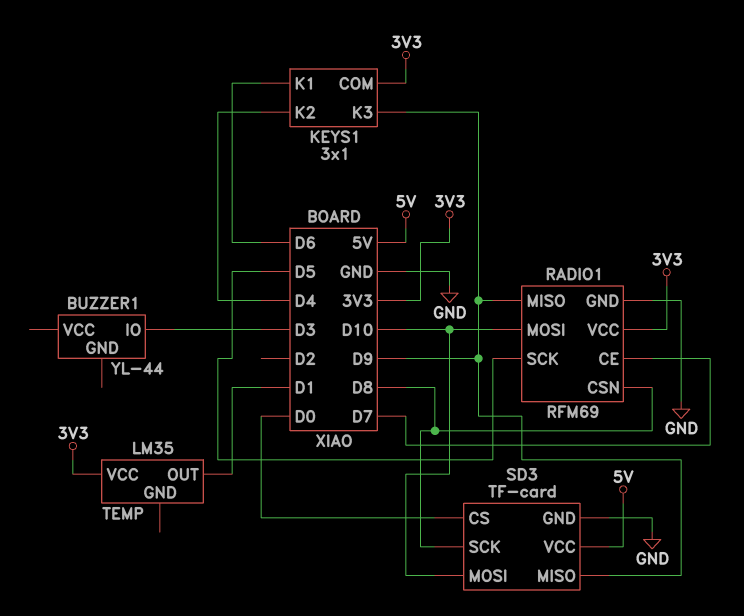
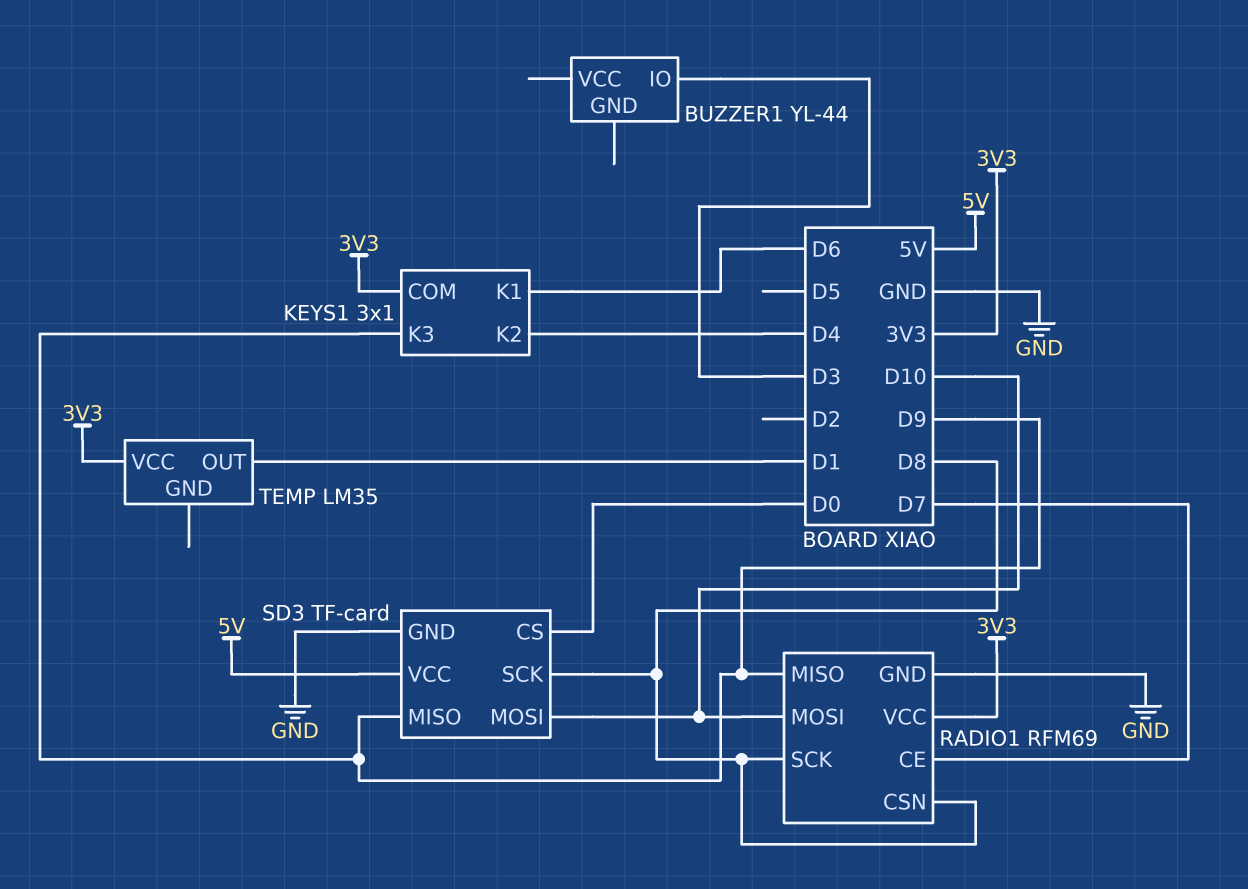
RADIO1 pin SCK: D5 -> D8

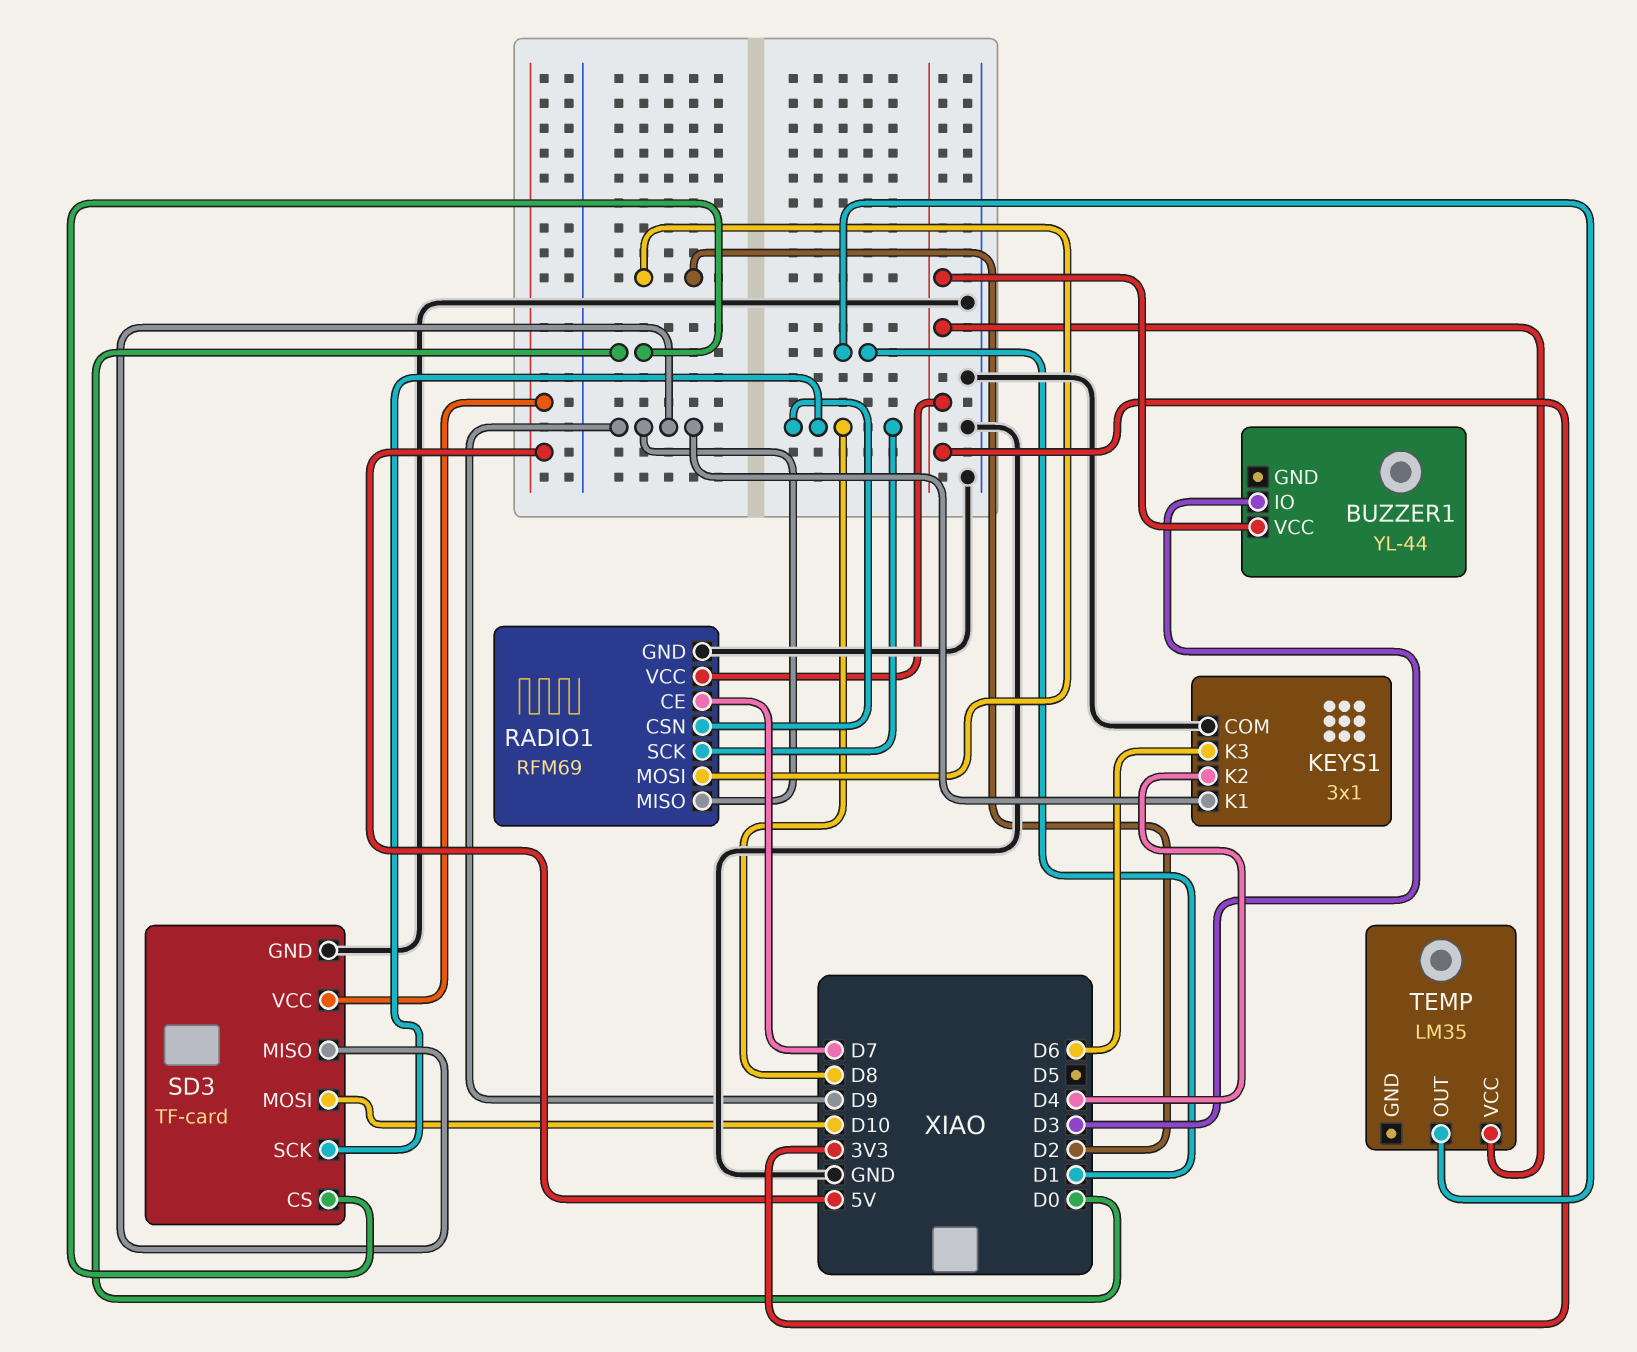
BUZZER1 pin VCC: none -> 3V3
KEYS1 pin COM: 3V3 -> GND
KEYS1 pin K1: D6 -> D9
KEYS1 pin K3: D9 -> D6
RADIO1 pin MOSI: D10 -> D2

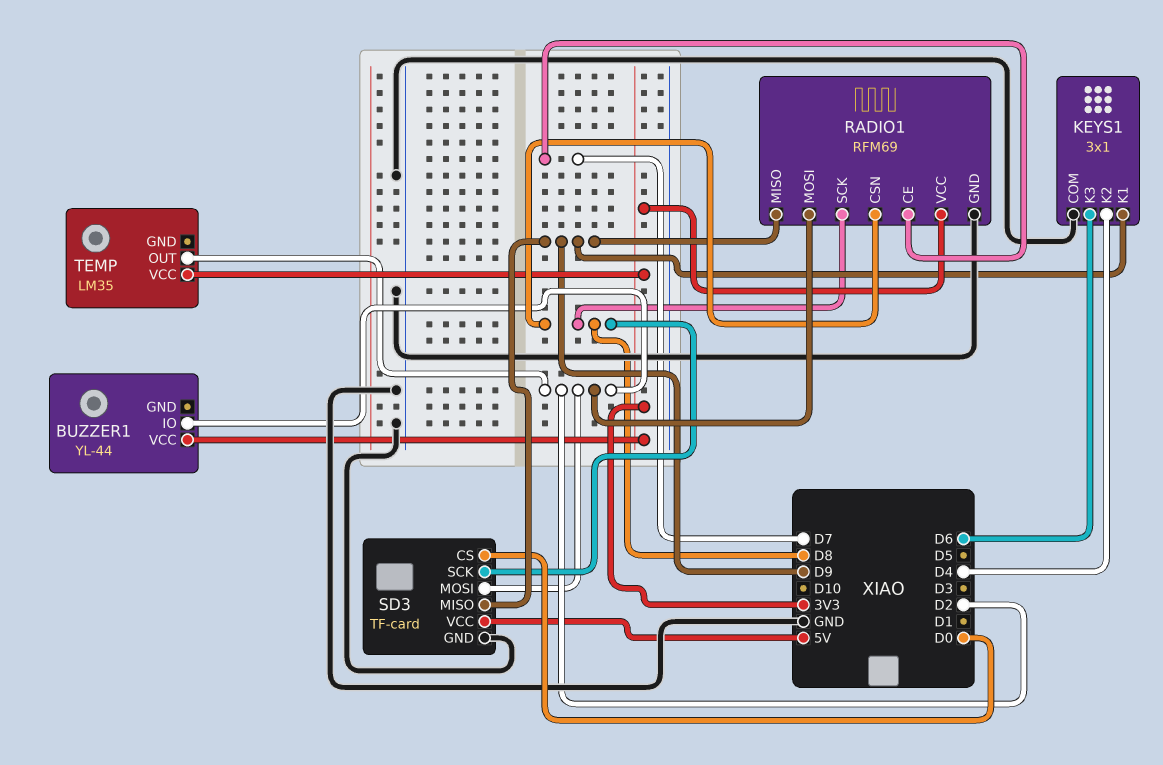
BUZZER1 pin IO: D3 -> D2
SD3 pin MOSI: D10 -> D2
TEMP pin OUT: D1 -> D2

